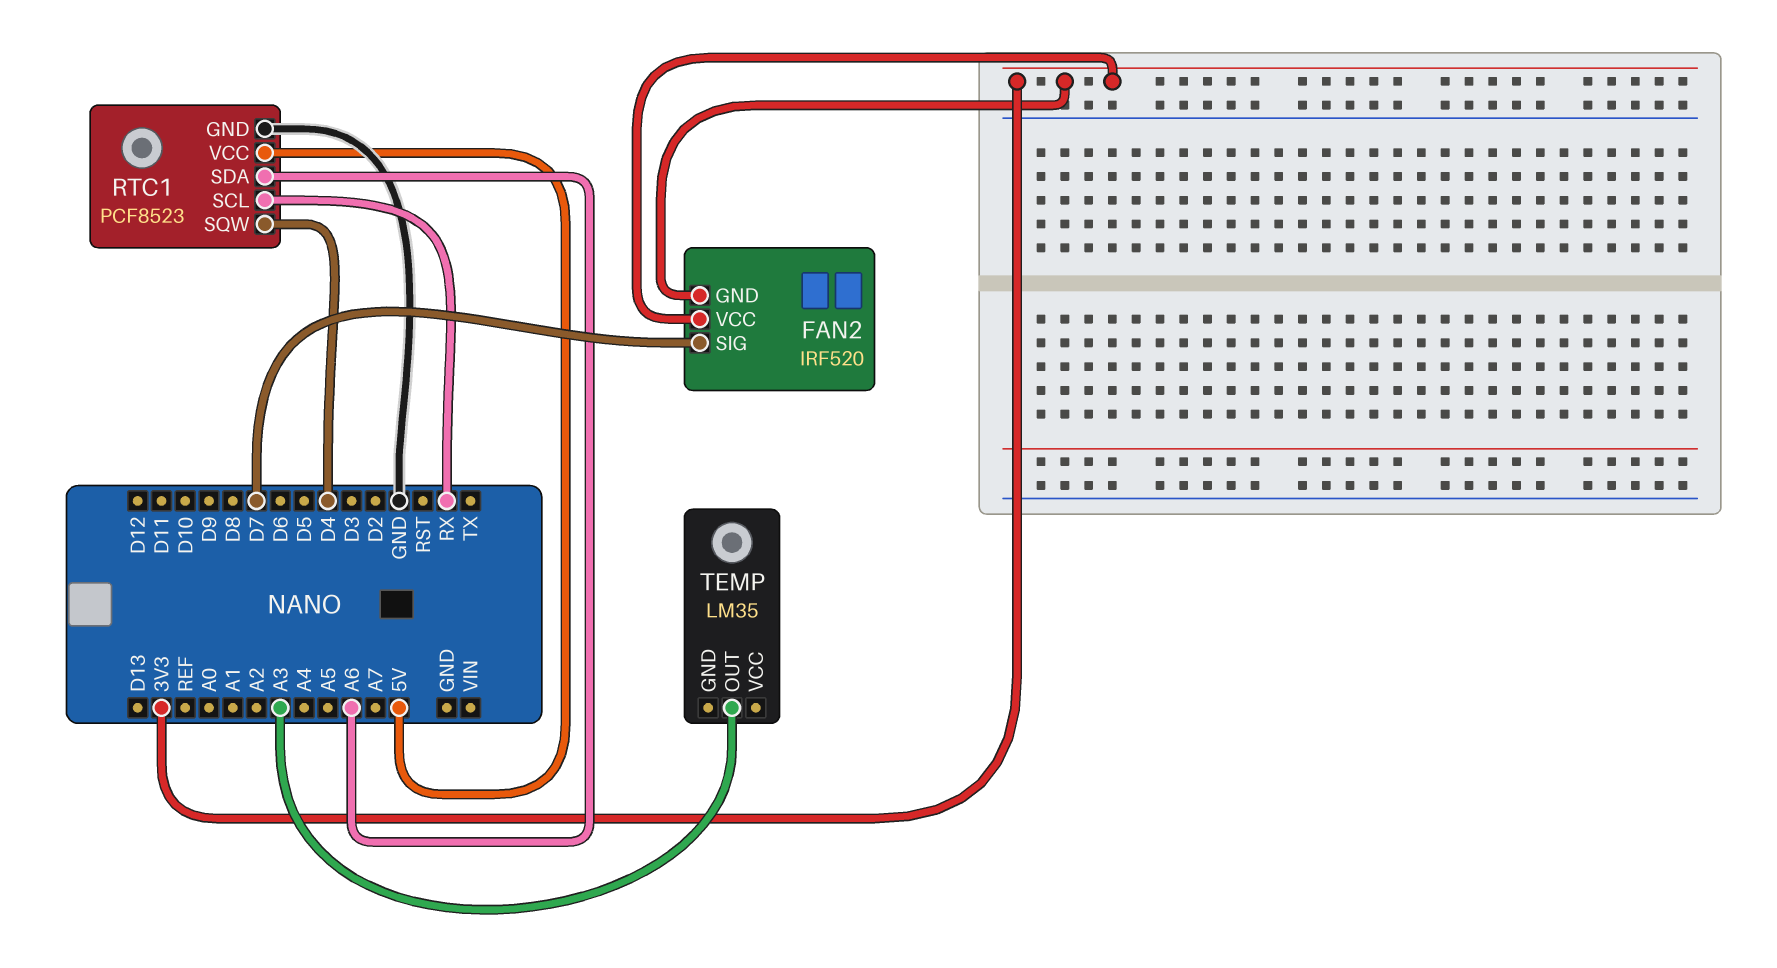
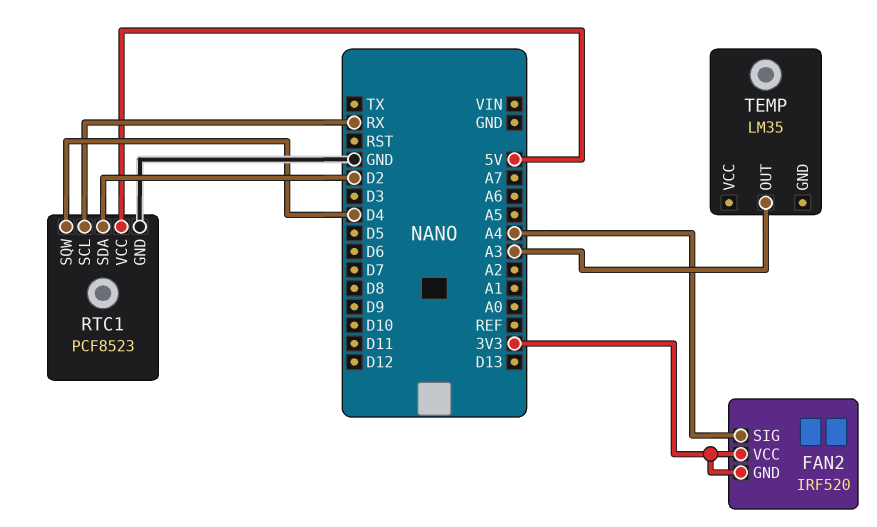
FAN2 pin SIG: D7 -> A4
RTC1 pin SDA: A6 -> D2

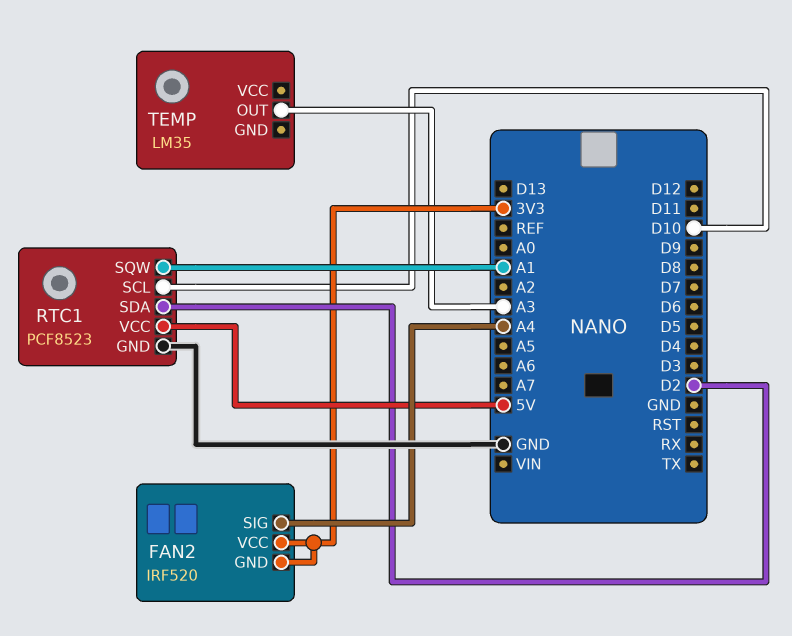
RTC1 pin SCL: RX -> D10
RTC1 pin SQW: D4 -> A1

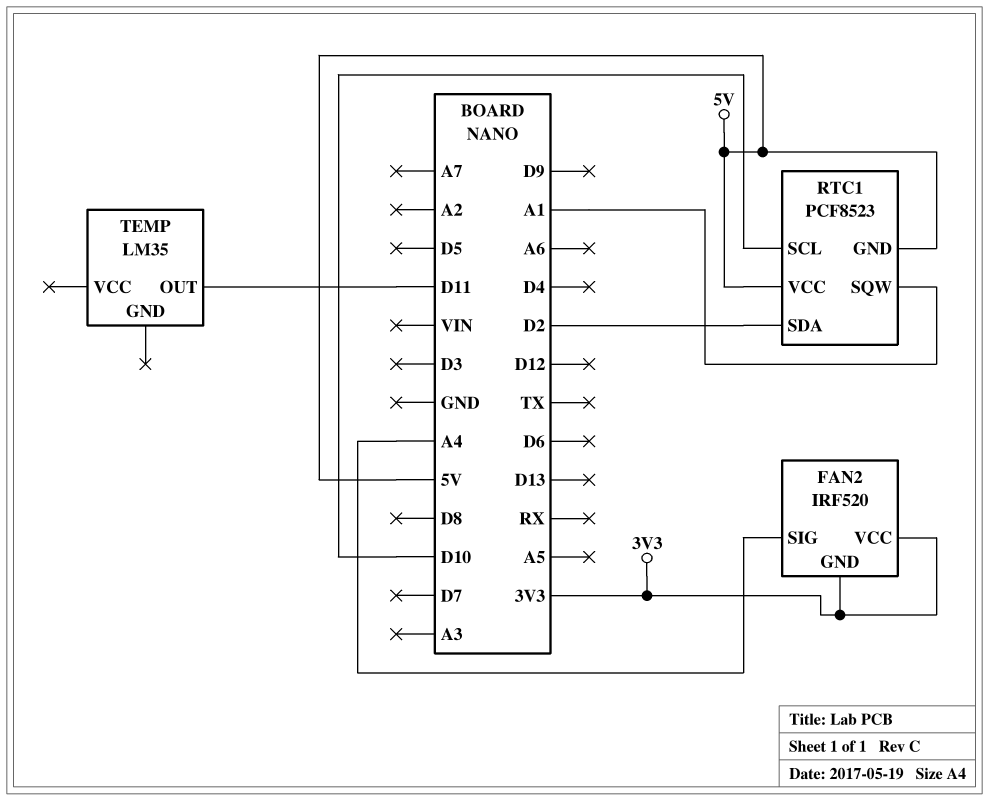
RTC1 pin GND: GND -> 5V
TEMP pin OUT: A3 -> D11

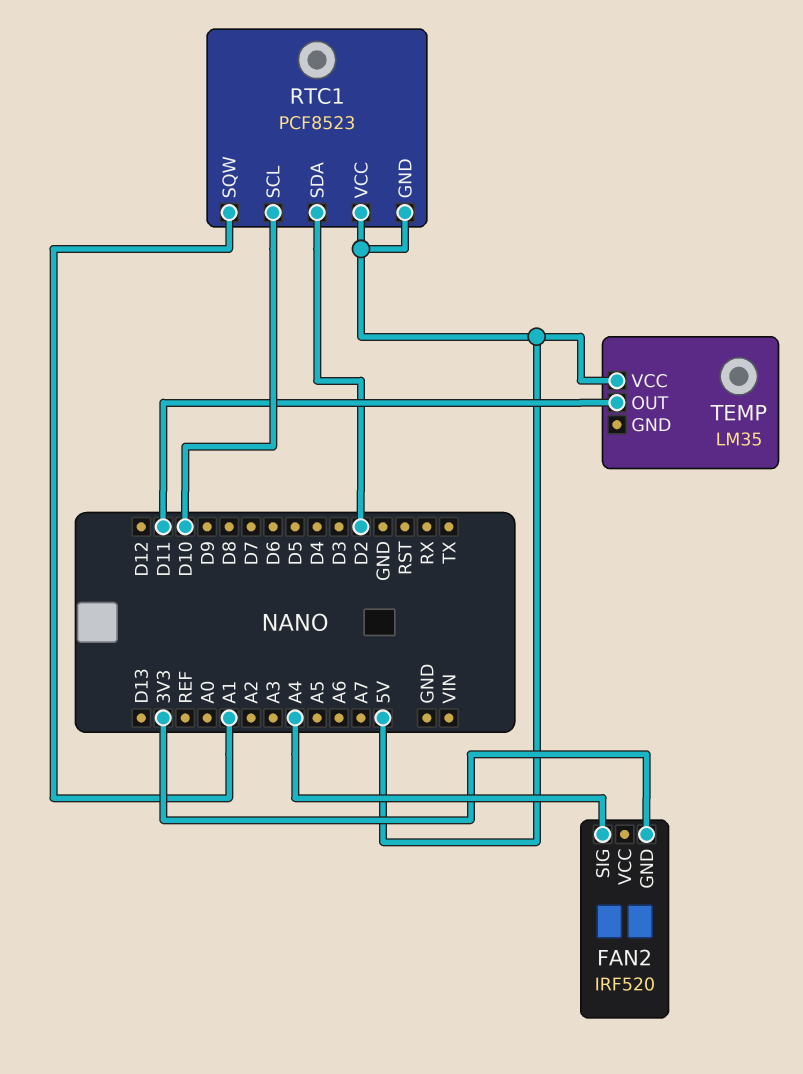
FAN2 pin VCC: 3V3 -> none
TEMP pin VCC: none -> 5V

